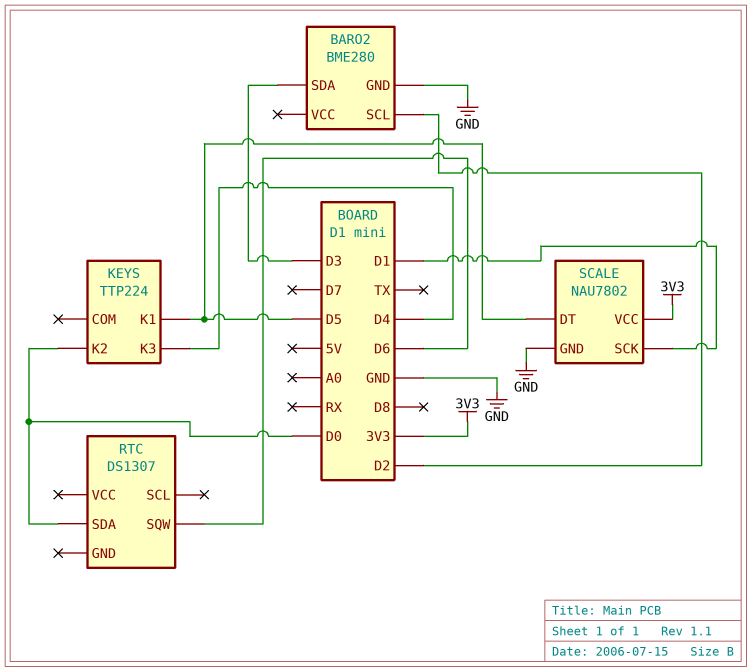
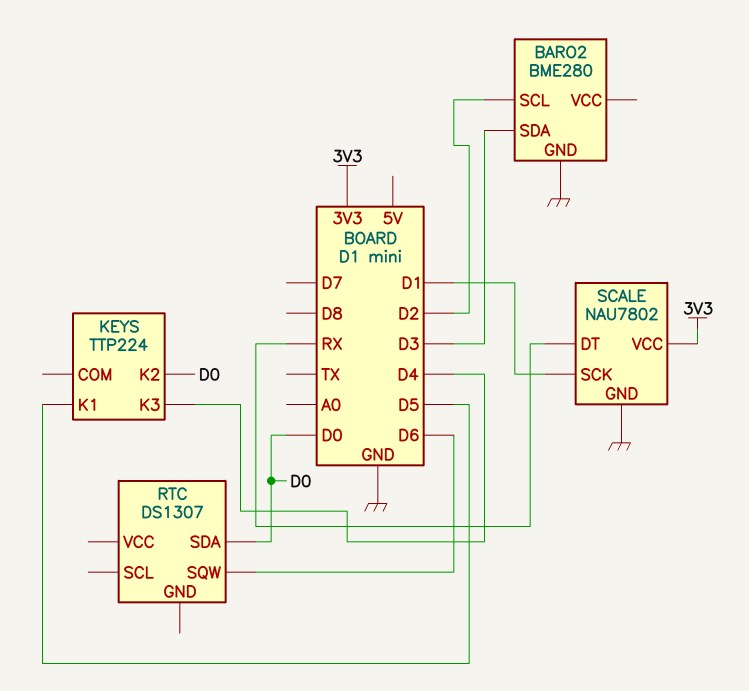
SCALE pin DT: D5 -> RX

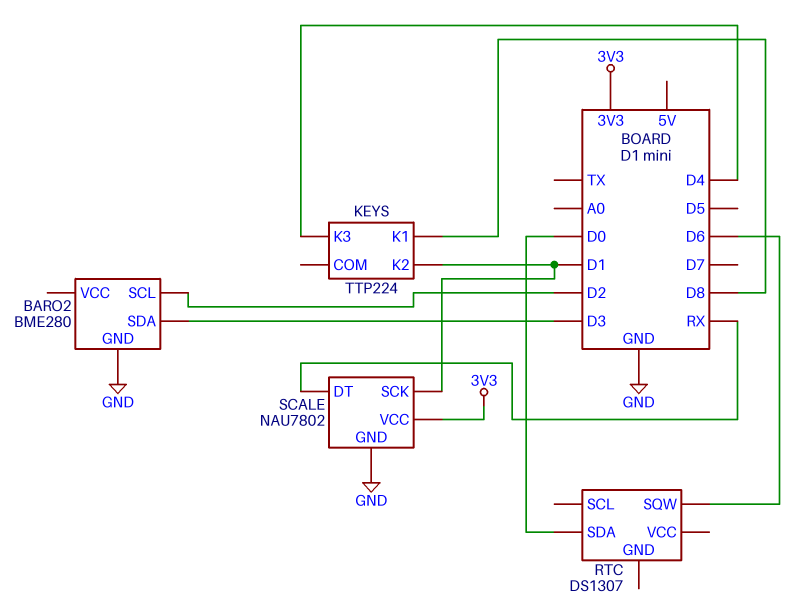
KEYS pin K1: D5 -> D8
KEYS pin K2: D0 -> D1

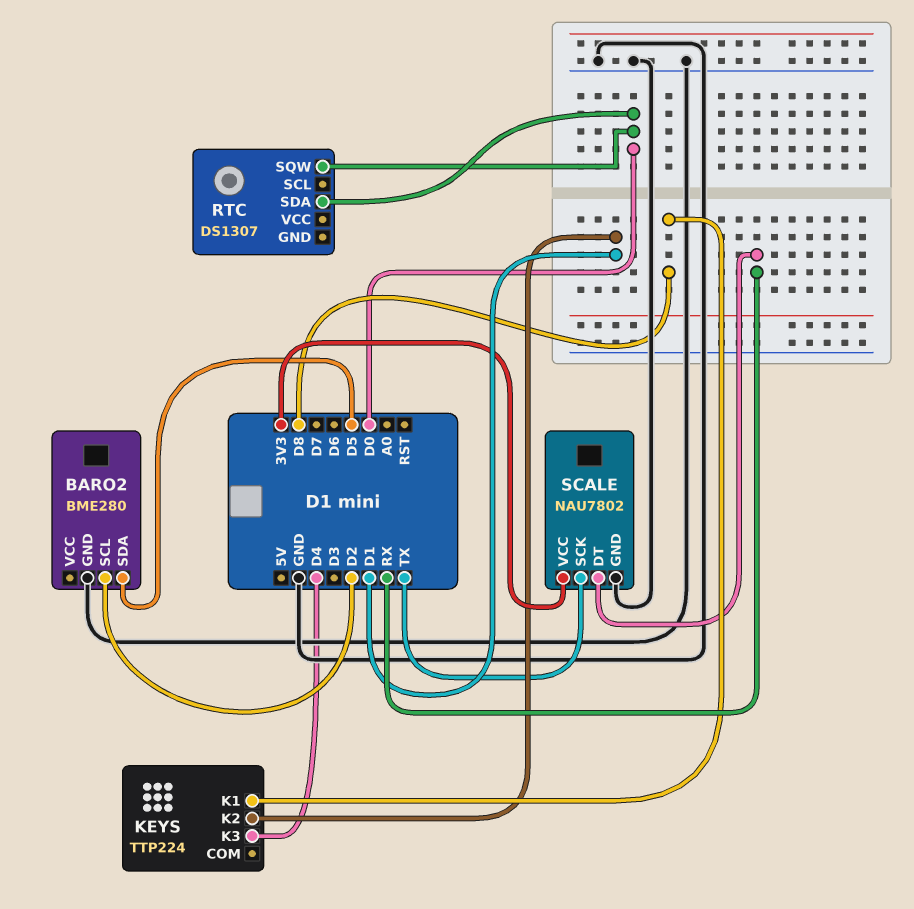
BARO2 pin SDA: D3 -> D5
RTC pin SQW: D6 -> D0
SCALE pin SCK: D1 -> TX

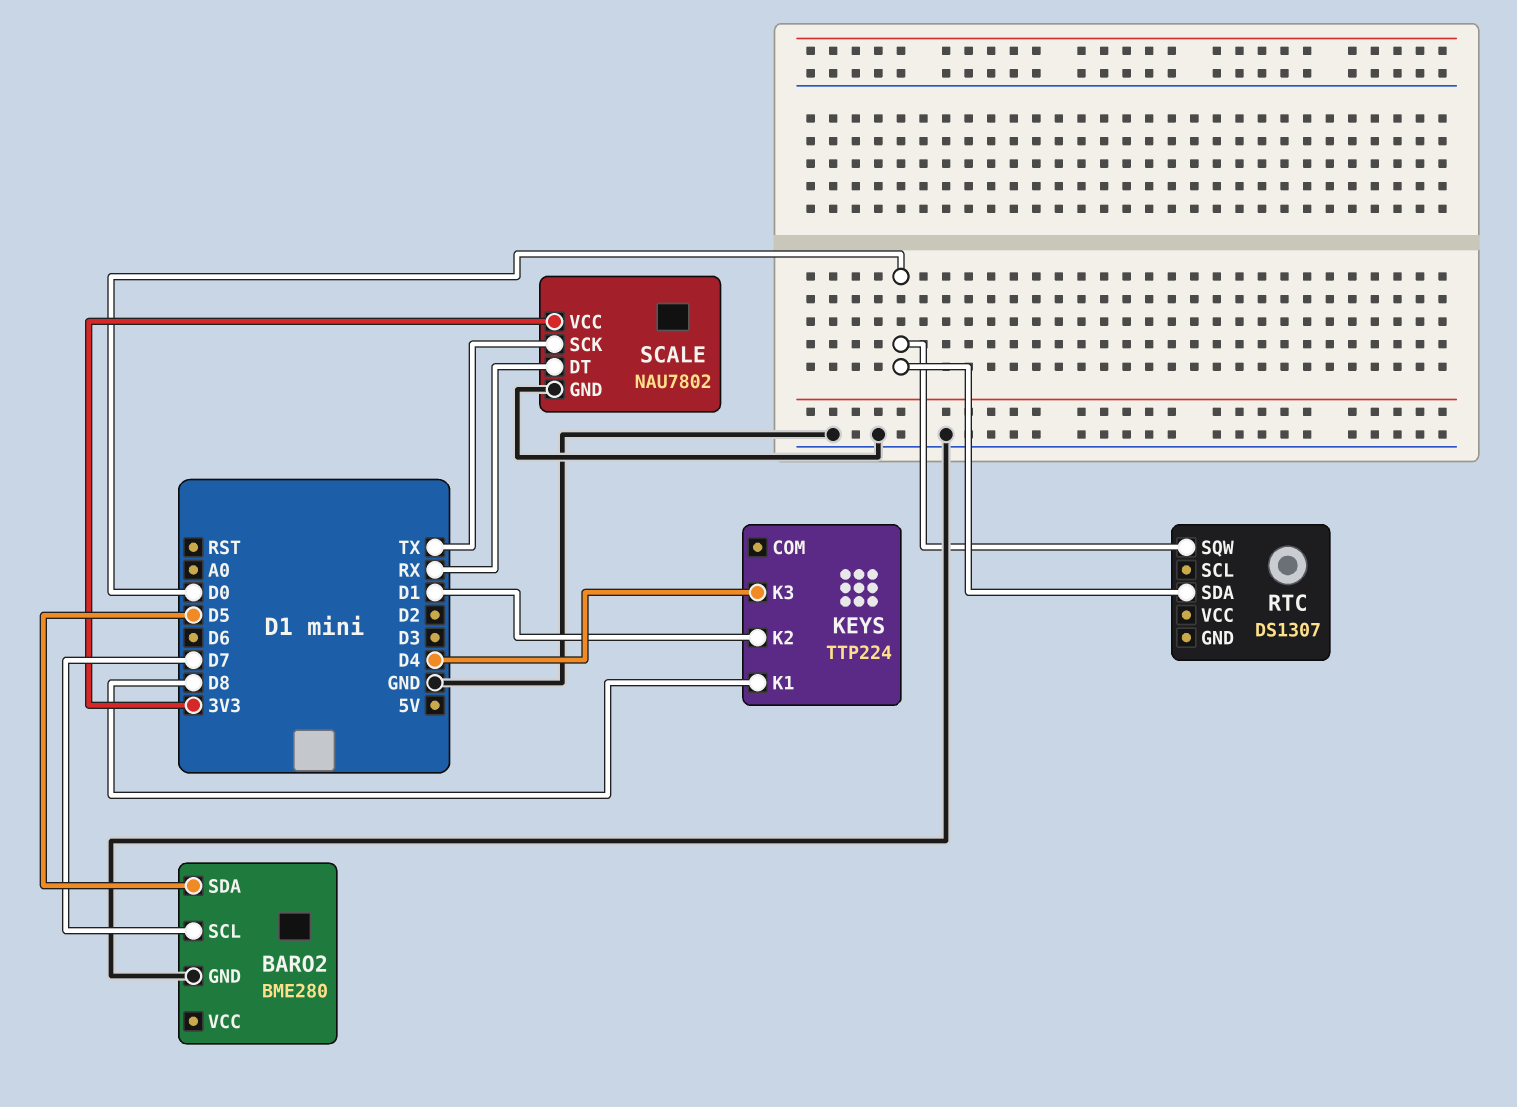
BARO2 pin SCL: D2 -> D7

